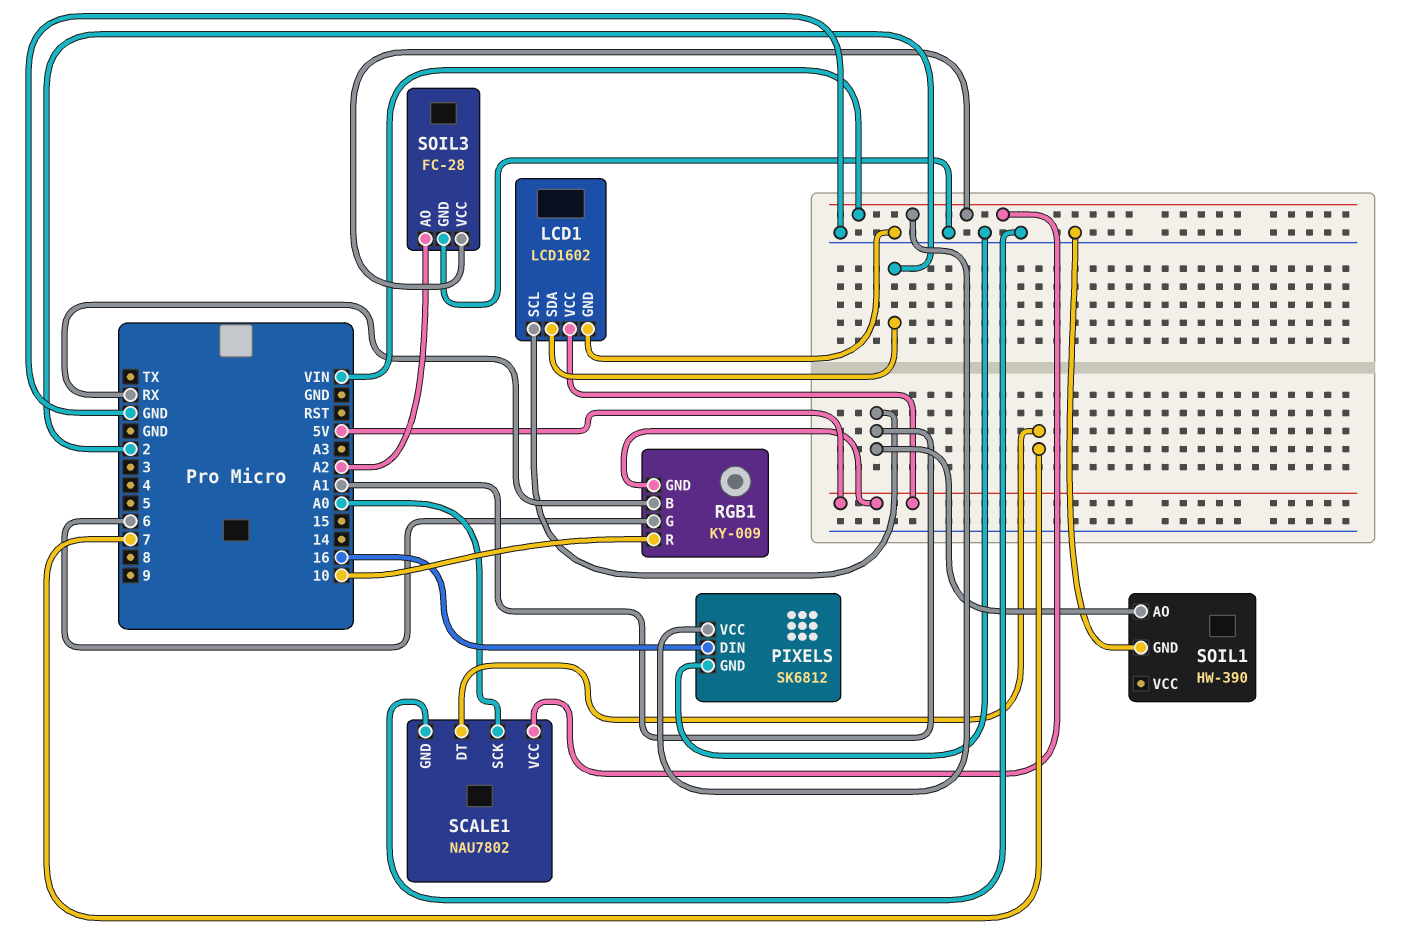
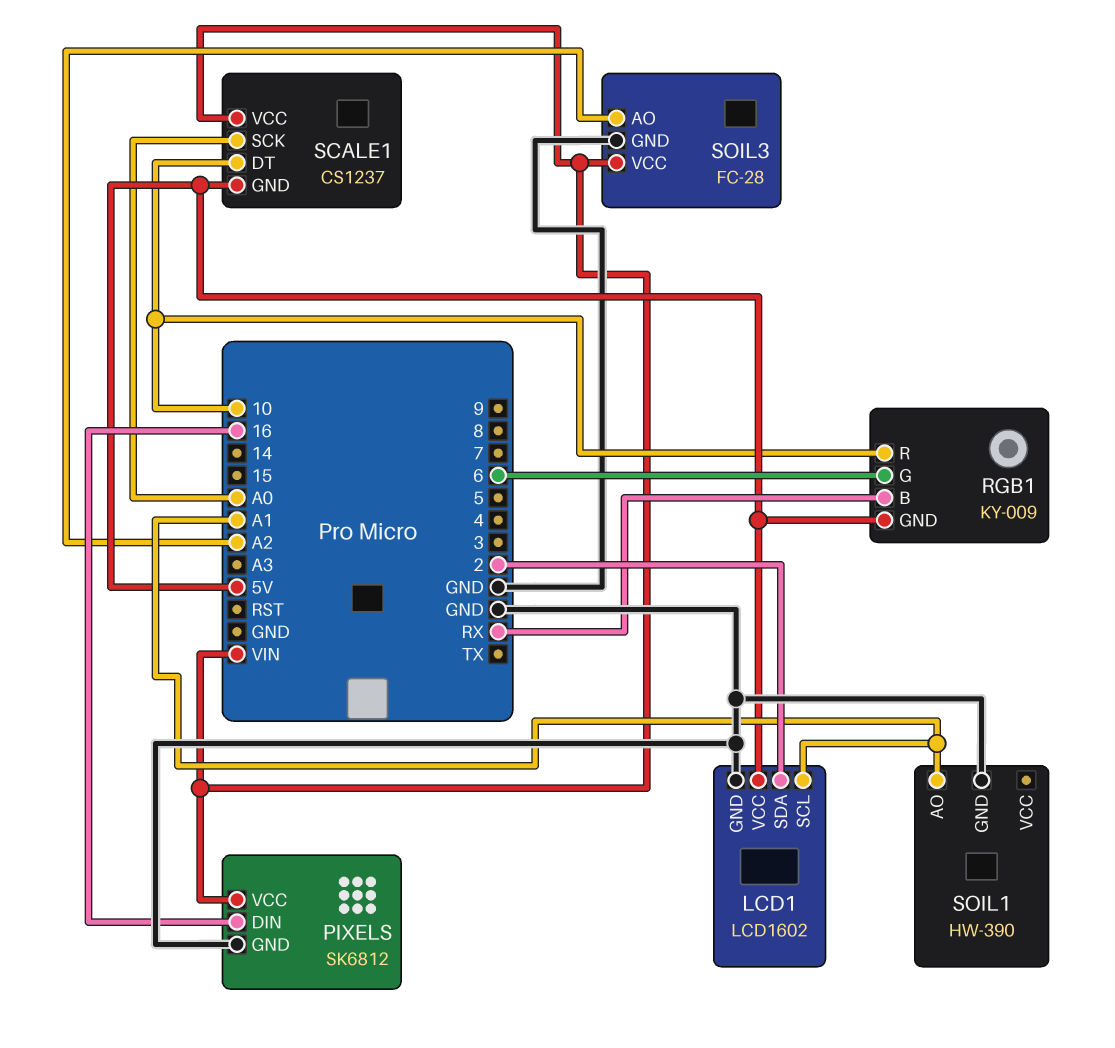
SCALE1: NAU7802 -> CS1237
SCALE1 pin DT: 7 -> 10
SCALE1 pin GND: GND -> 5V

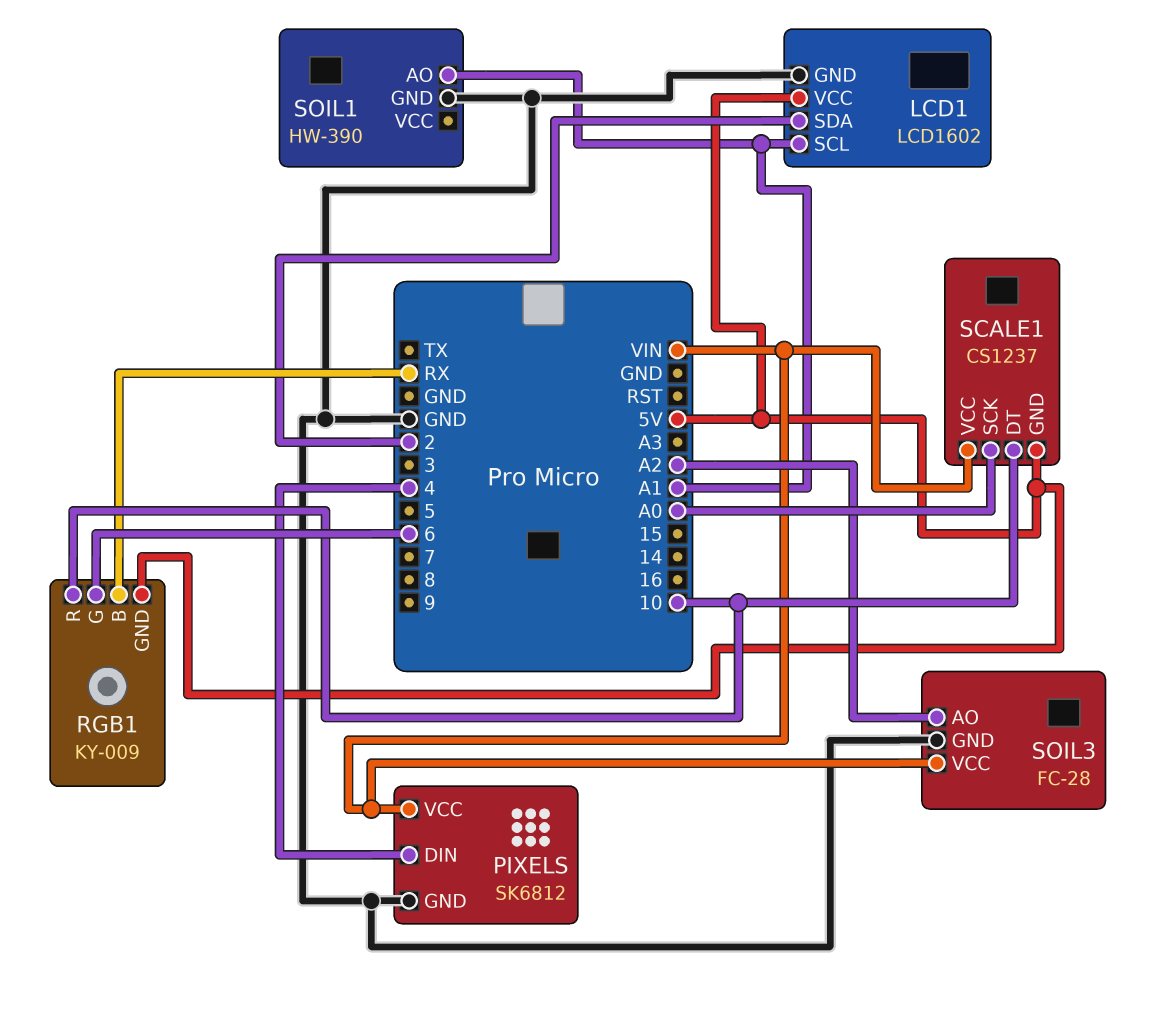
PIXELS pin DIN: 16 -> 4

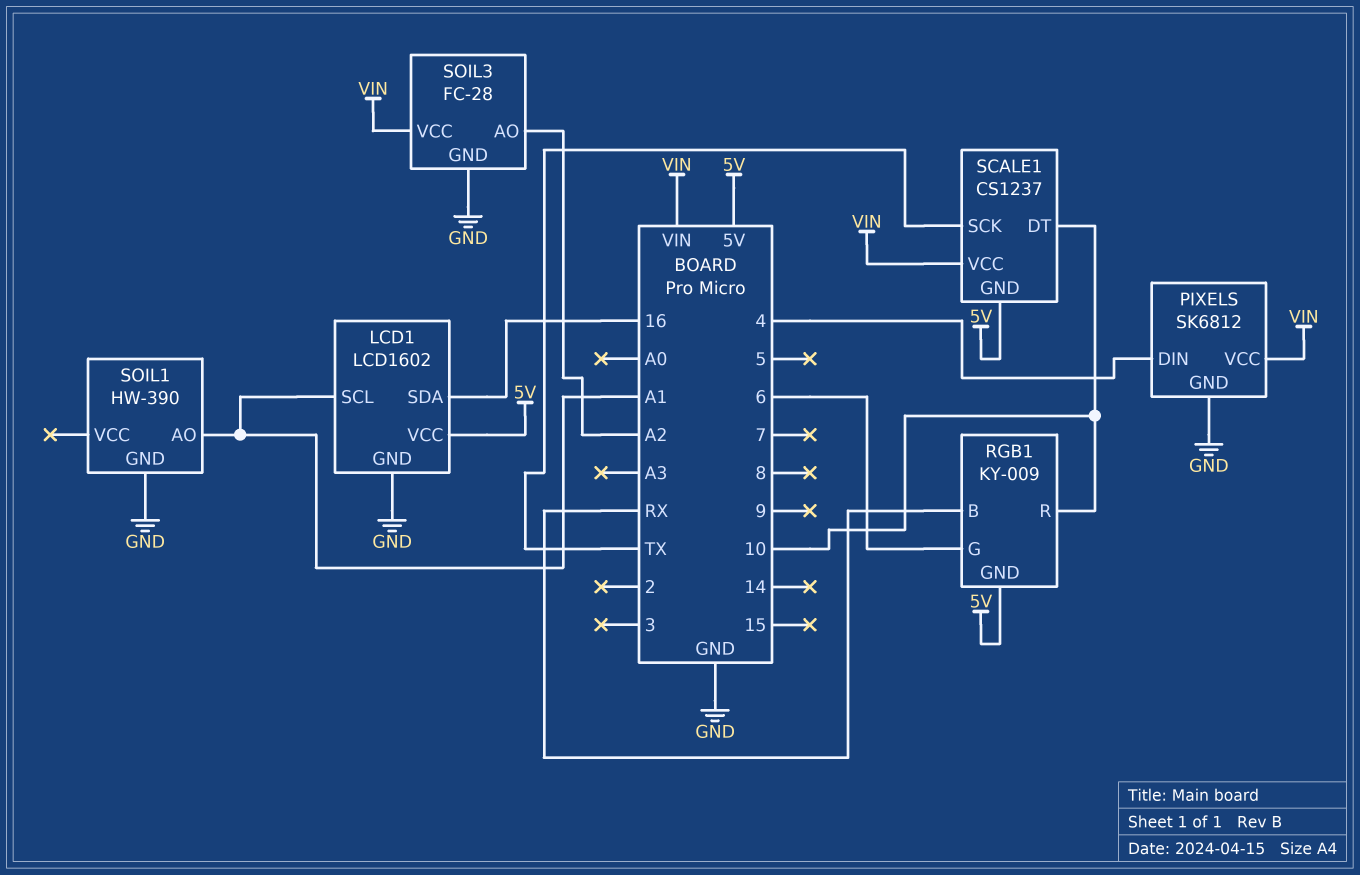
LCD1 pin SDA: 2 -> 16
SCALE1 pin SCK: A0 -> TX

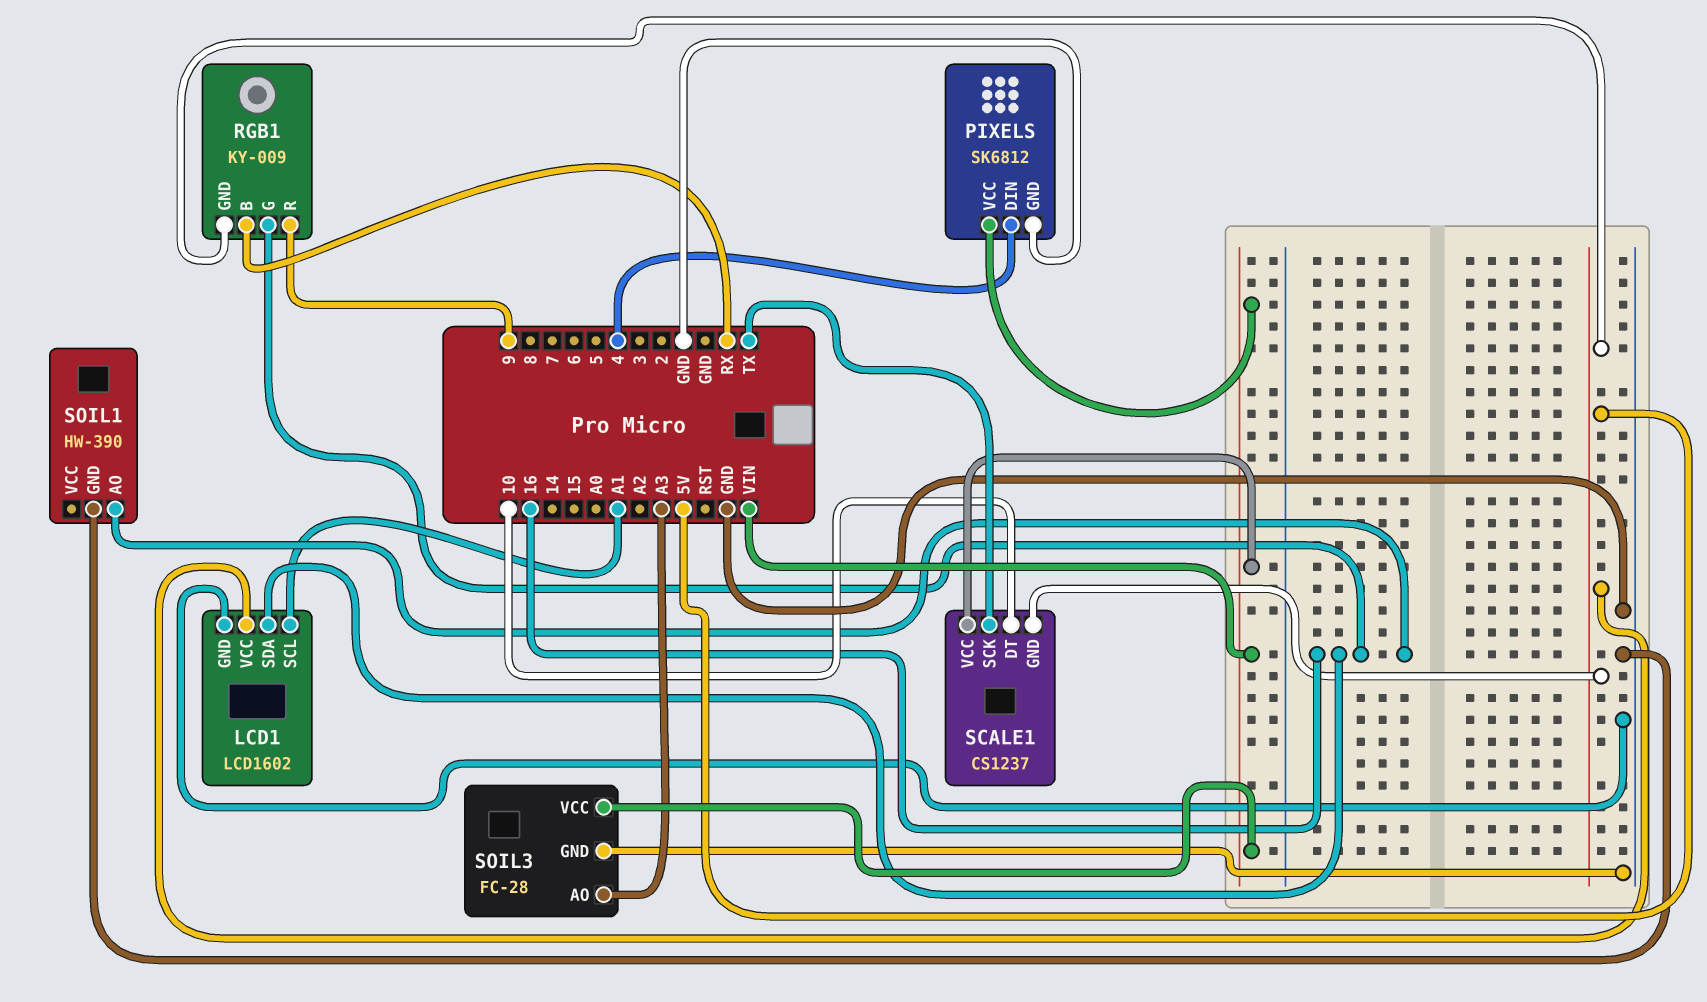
RGB1 pin G: 6 -> 16
RGB1 pin R: 10 -> 9
SOIL1 pin AO: A1 -> 16
SOIL3 pin AO: A2 -> A3

